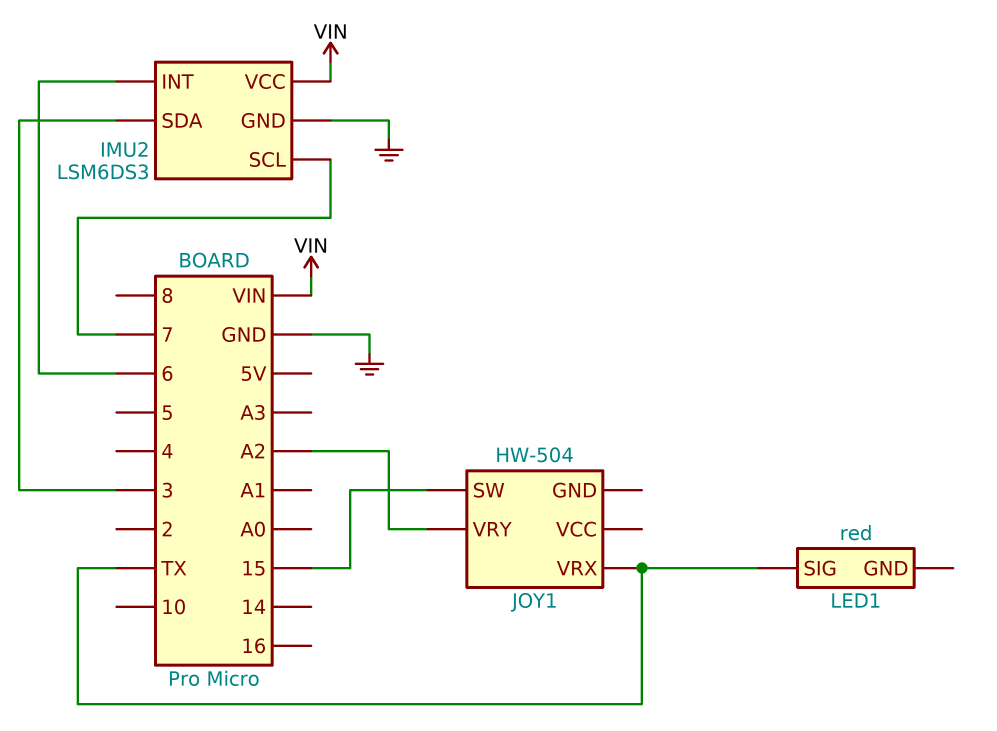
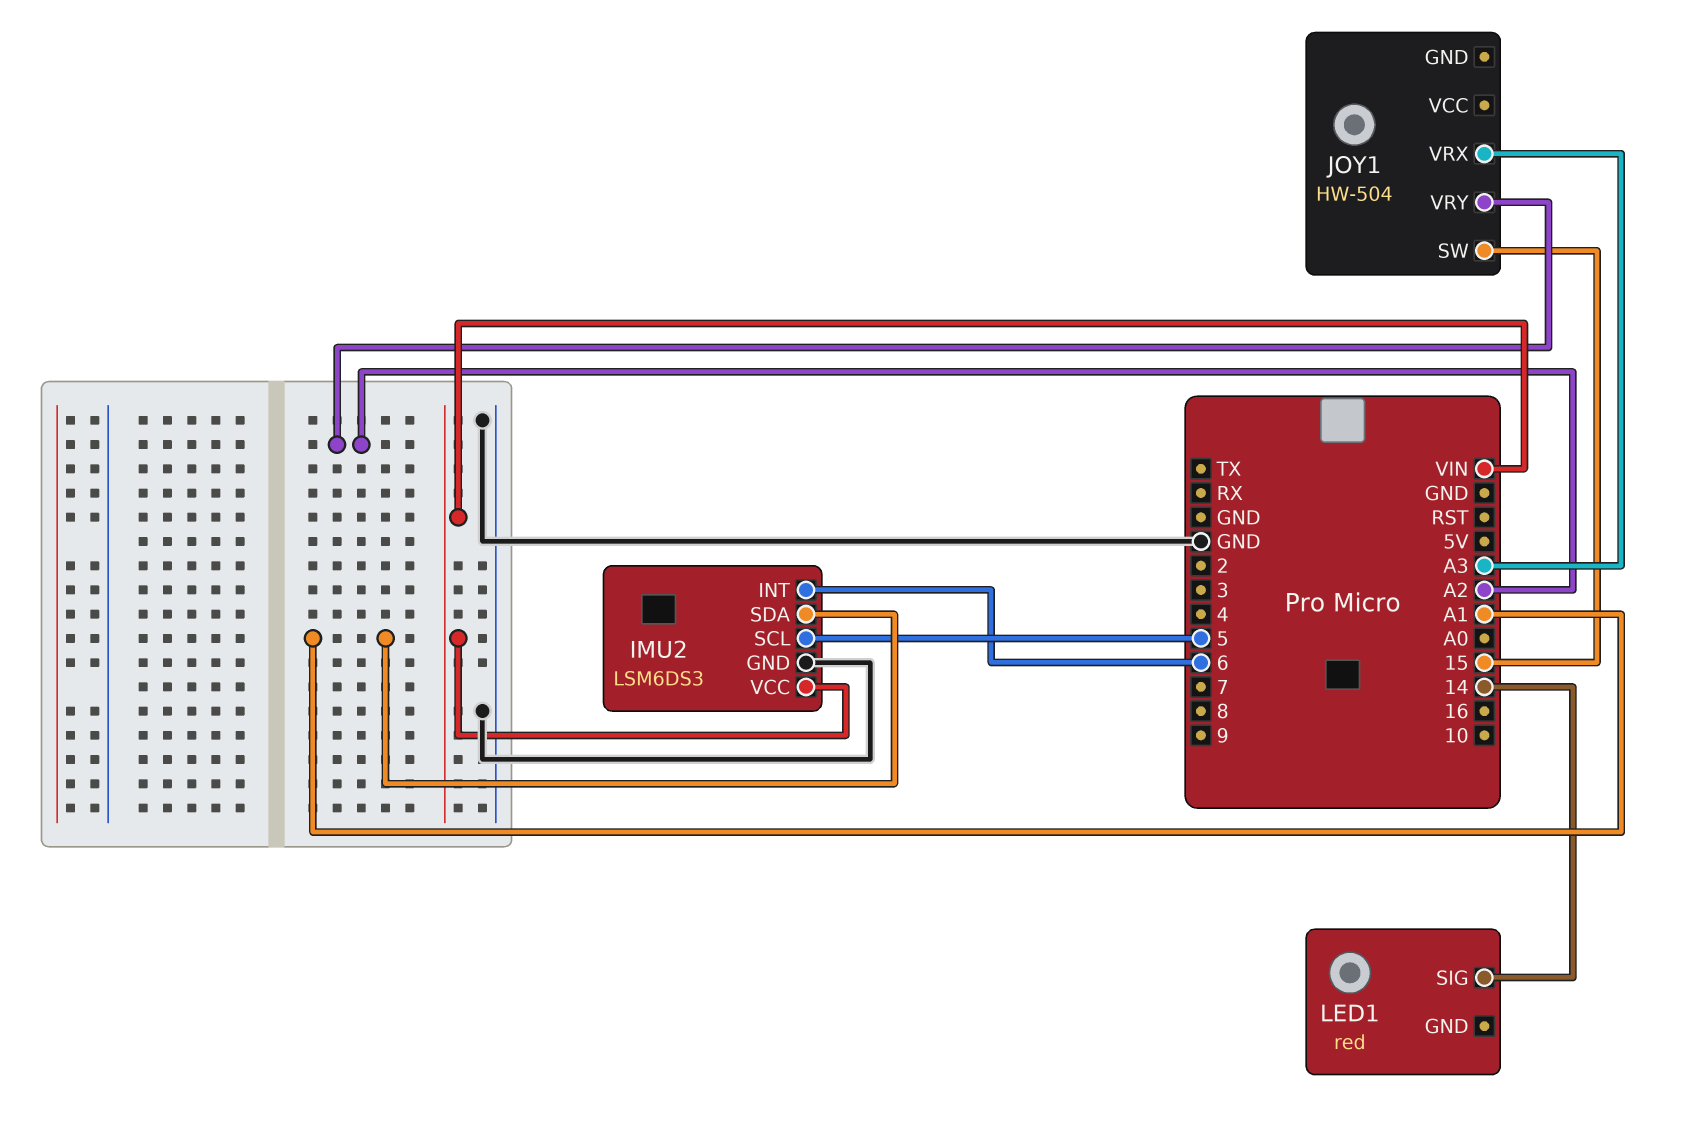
IMU2 pin SCL: 7 -> 5
IMU2 pin SDA: 3 -> A1
JOY1 pin VRX: TX -> A3
LED1 pin SIG: TX -> 14

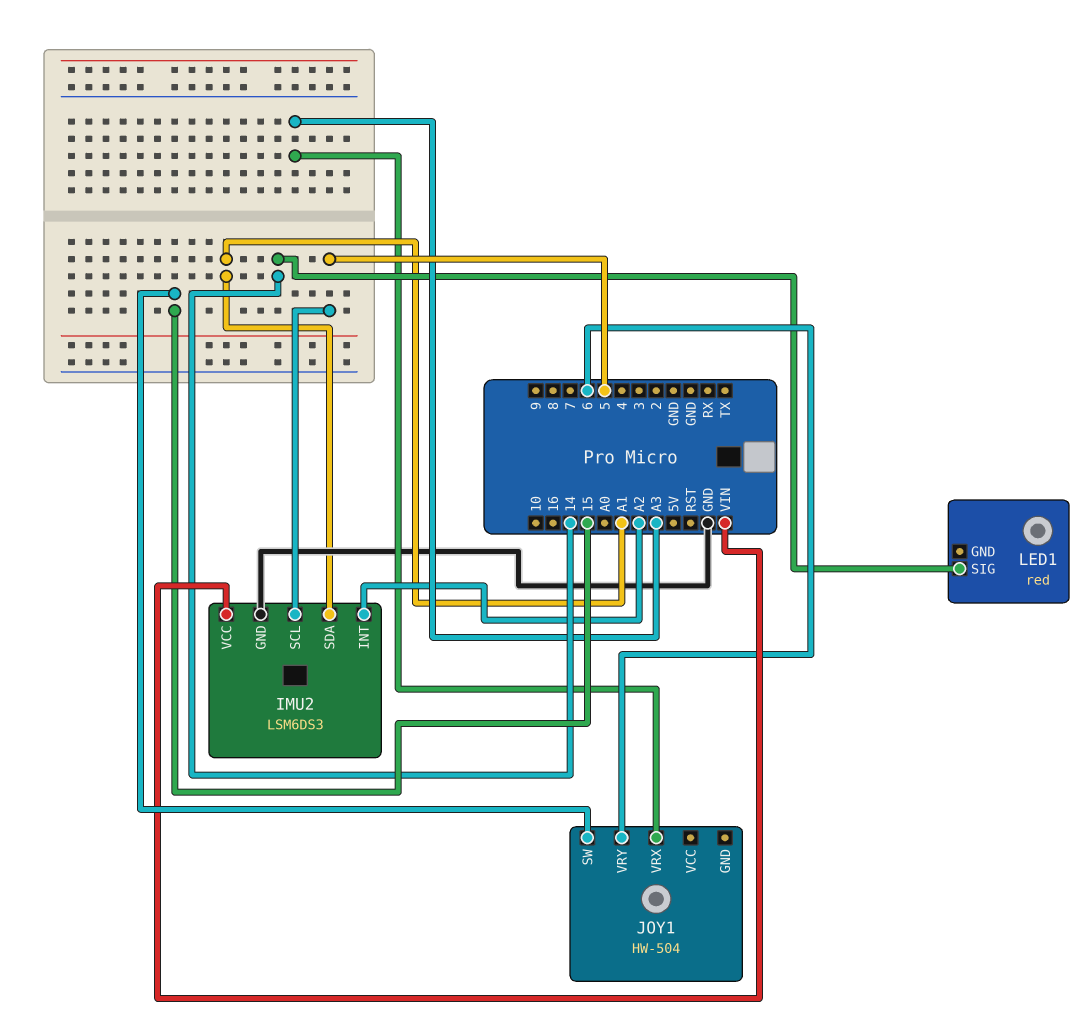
IMU2 pin INT: 6 -> A2
JOY1 pin VRY: A2 -> 6

